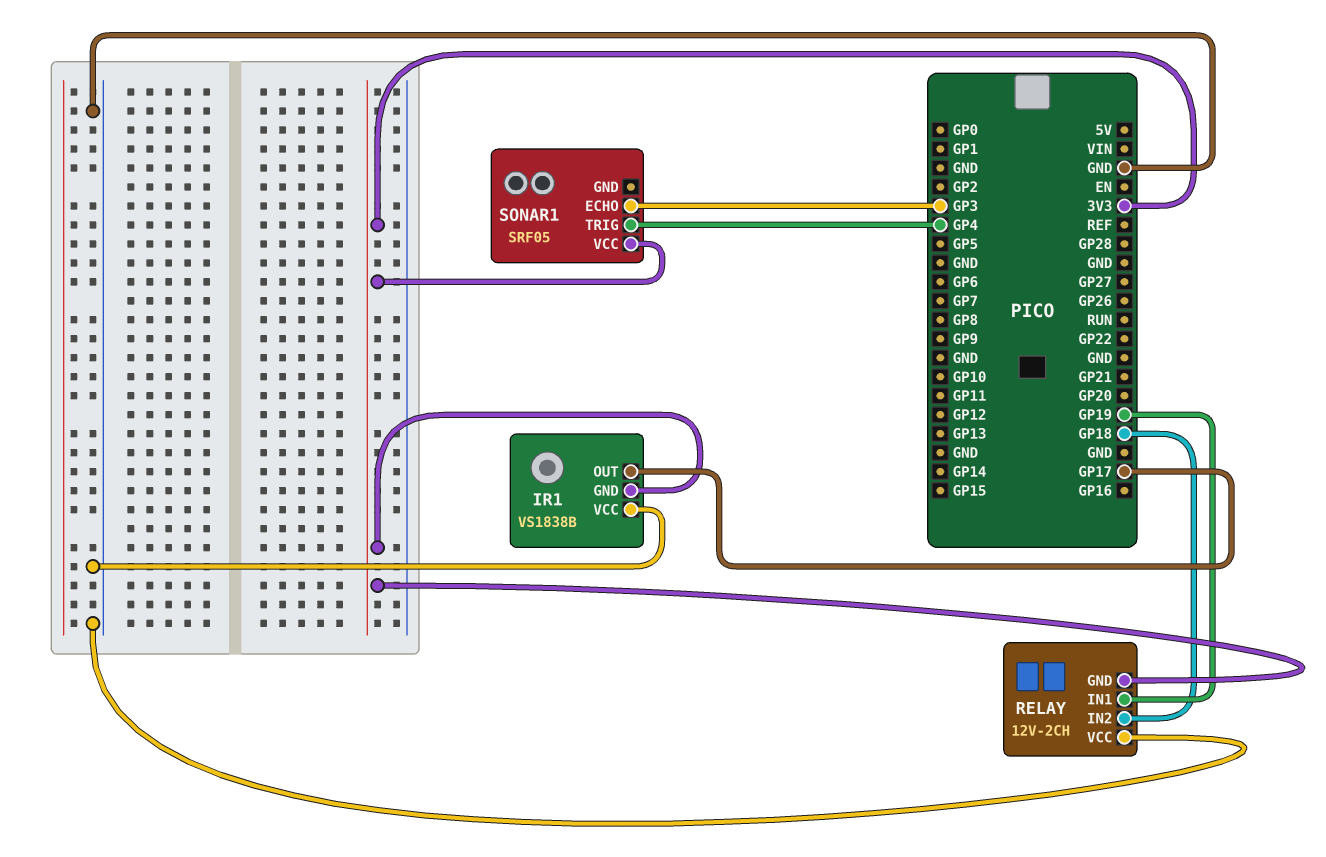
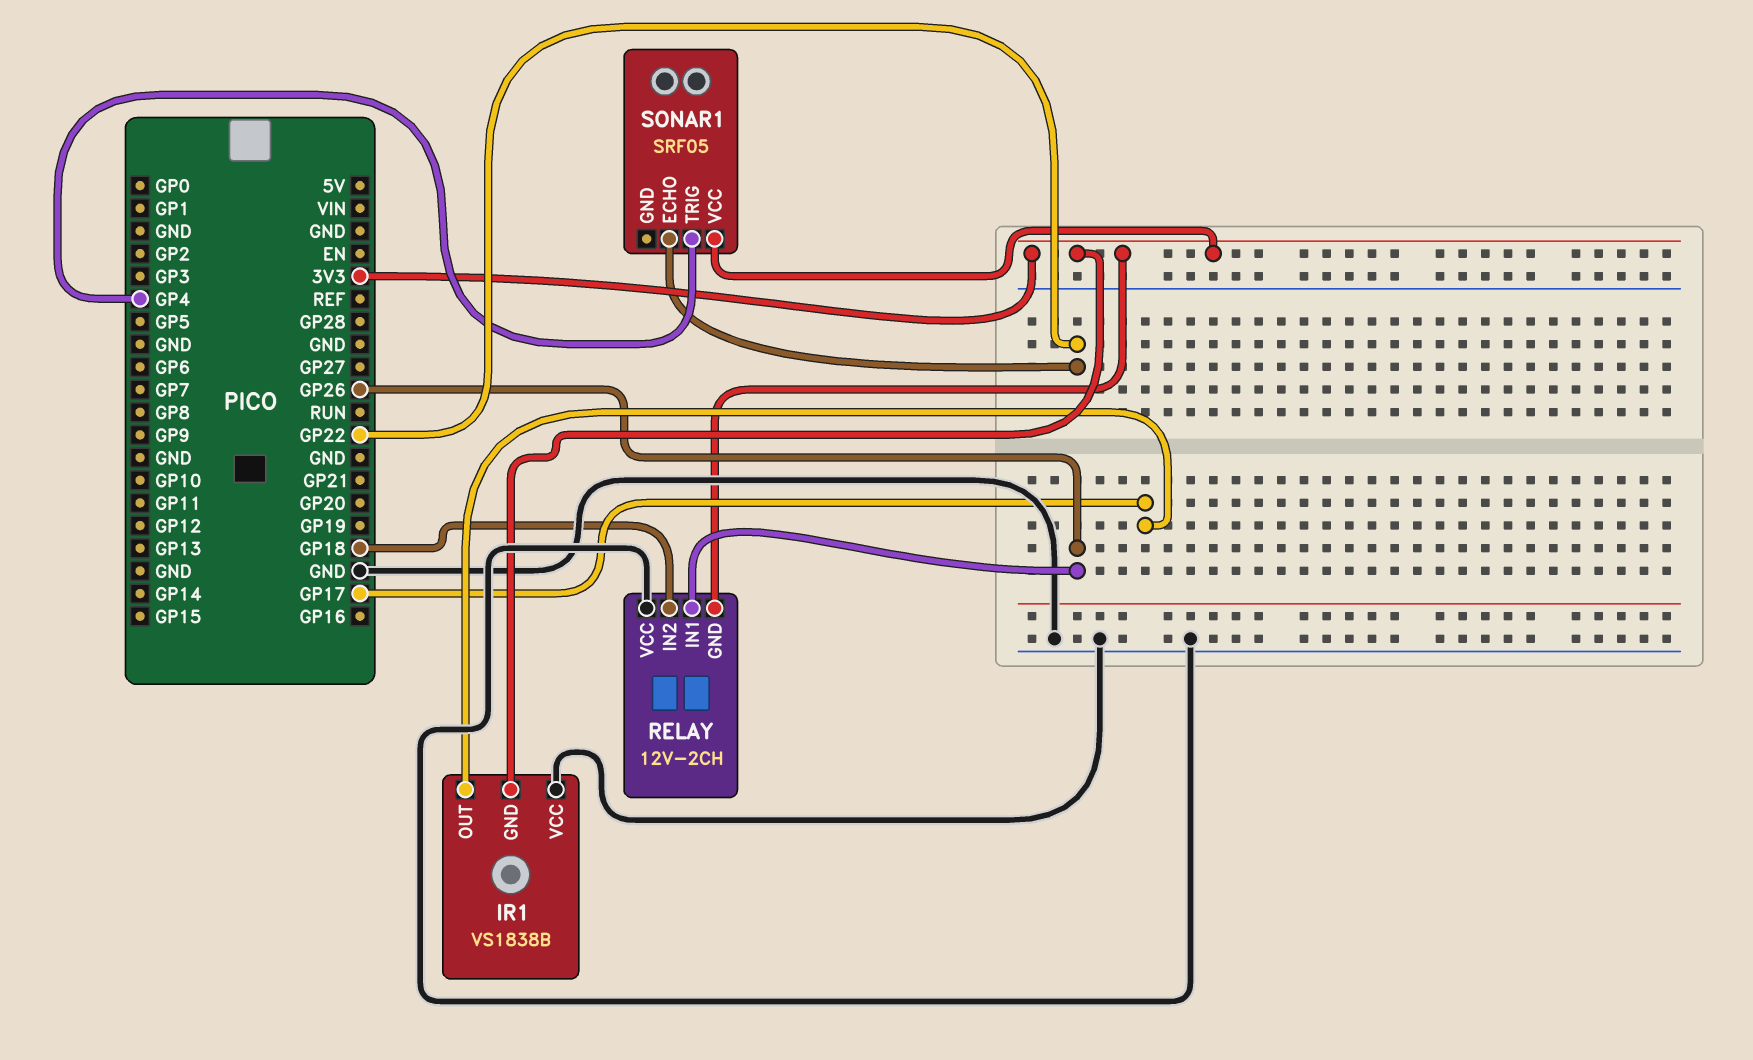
RELAY pin IN1: GP19 -> GP26
SONAR1 pin ECHO: GP3 -> GP22

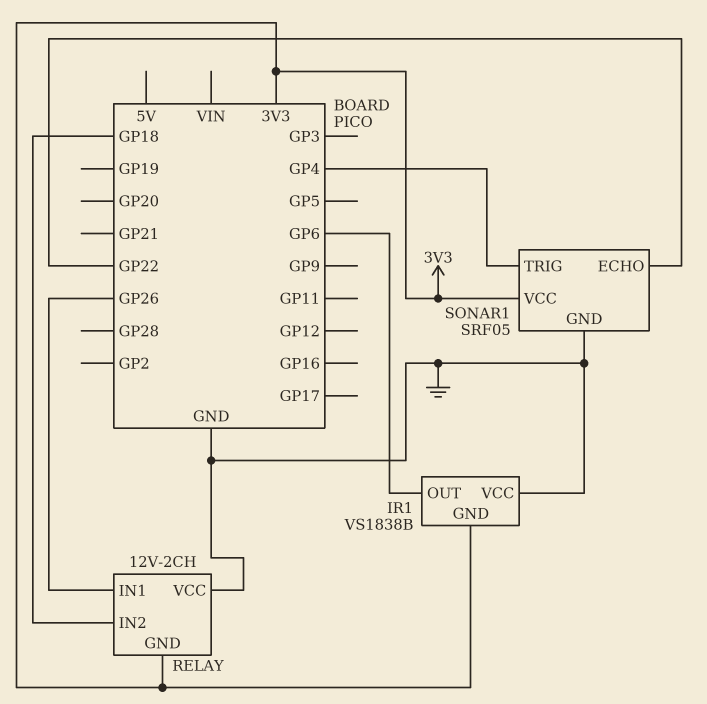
IR1 pin OUT: GP17 -> GP6
SONAR1 pin GND: none -> GND

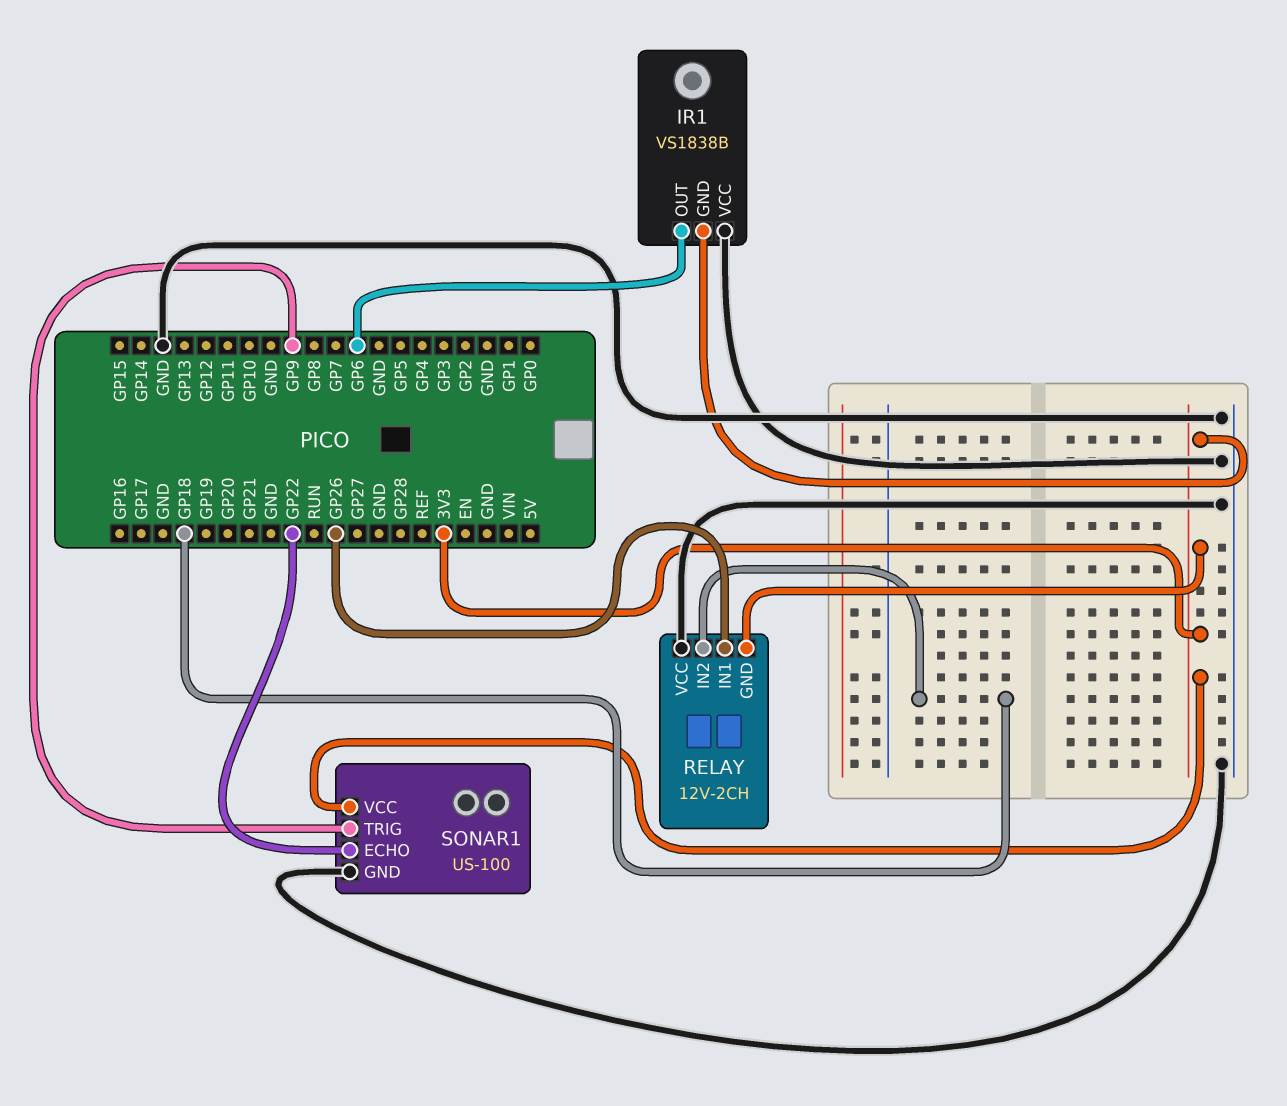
SONAR1: SRF05 -> US-100
SONAR1 pin TRIG: GP4 -> GP9

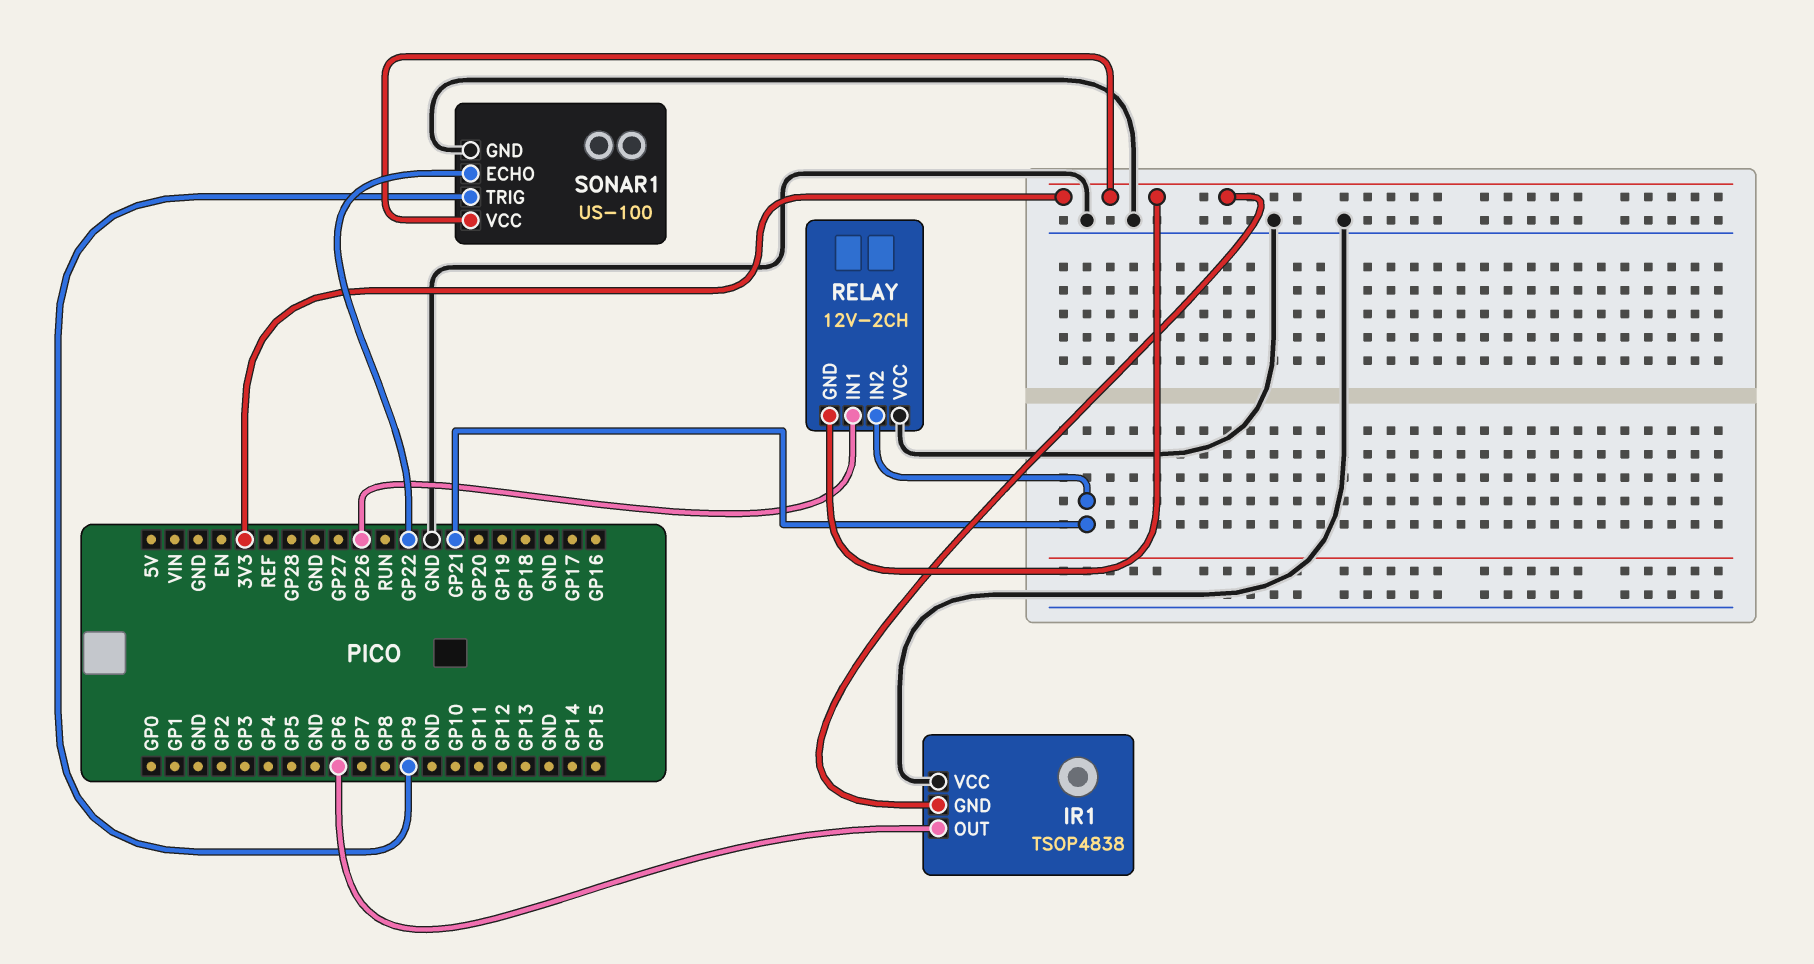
IR1: VS1838B -> TSOP4838
RELAY pin IN2: GP18 -> GP21

